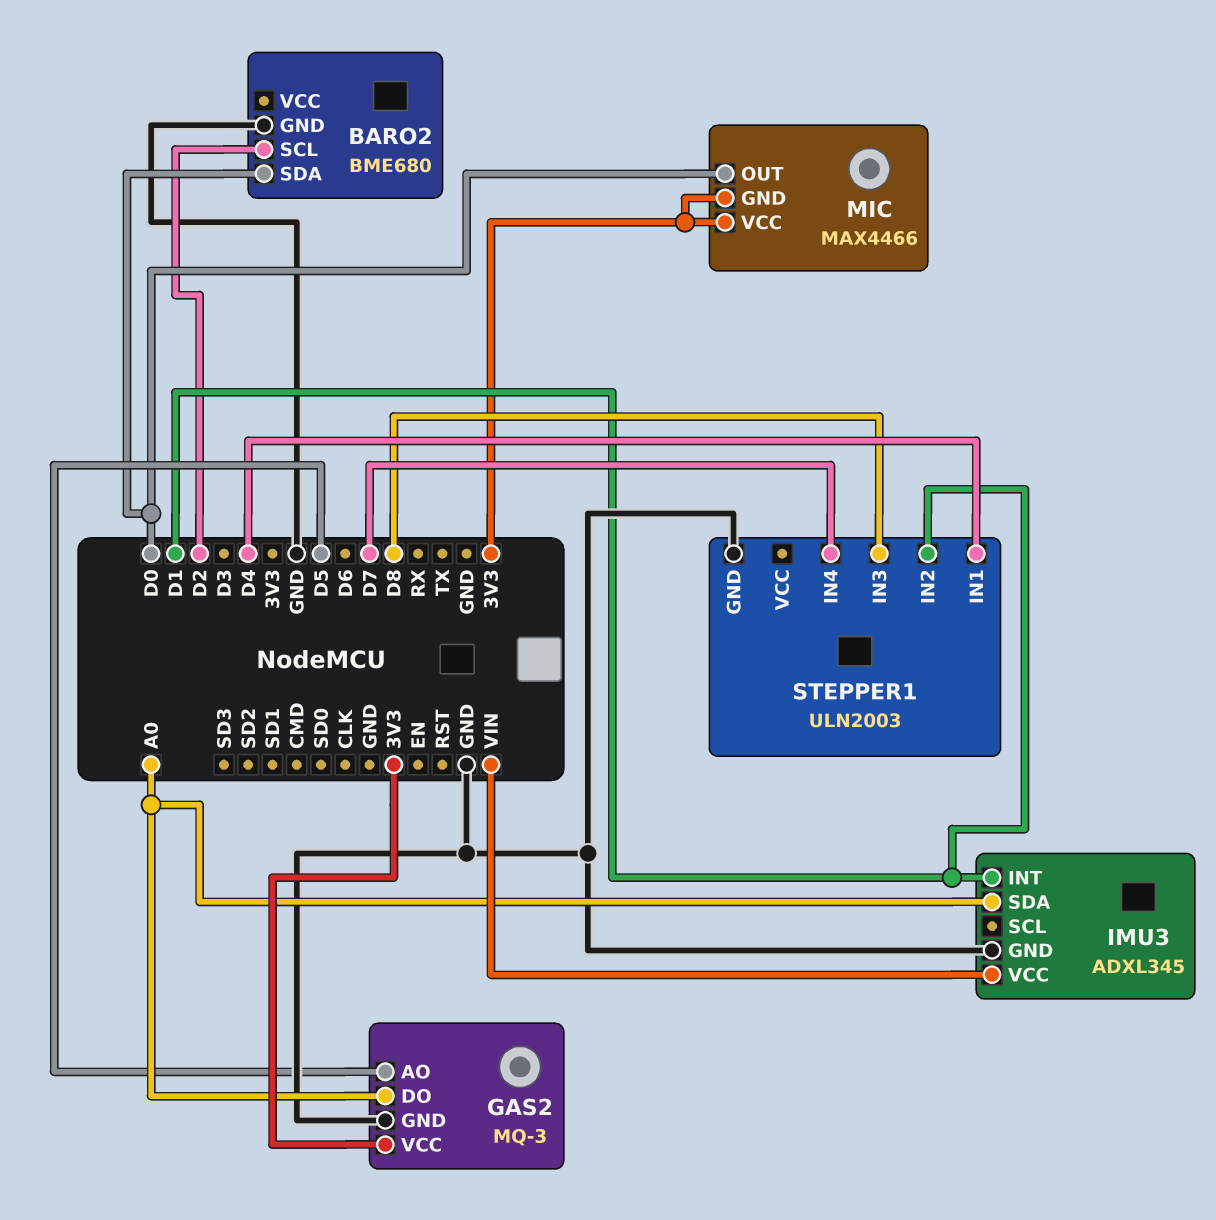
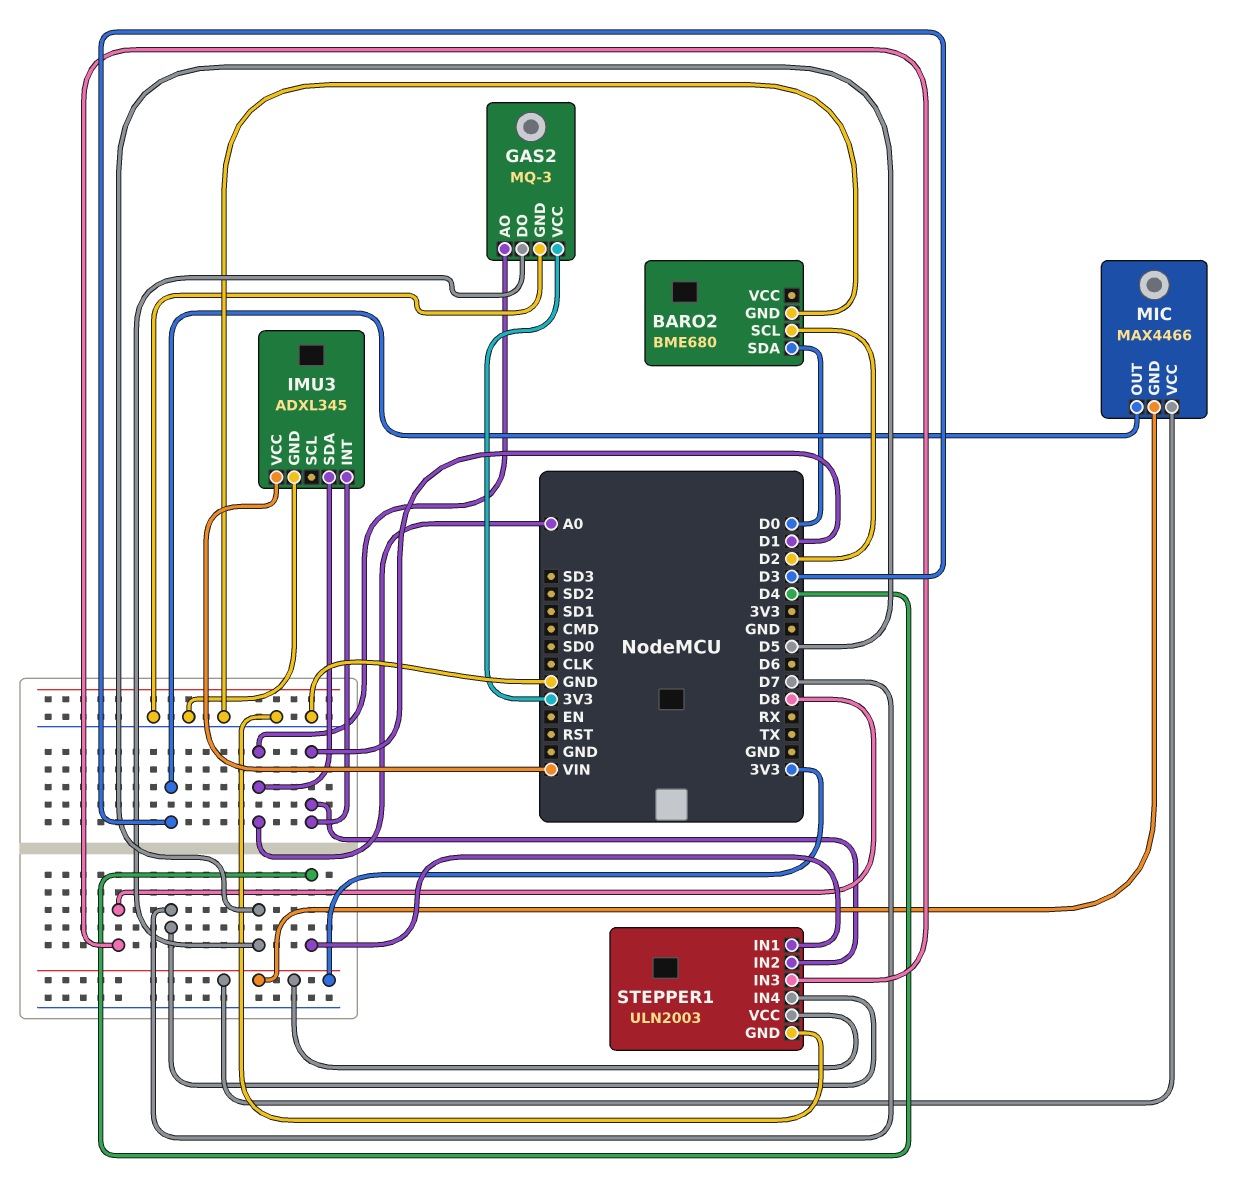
GAS2 pin AO: D5 -> A0
GAS2 pin DO: A0 -> D5
MIC pin OUT: D0 -> D3
STEPPER1 pin VCC: none -> 3V3

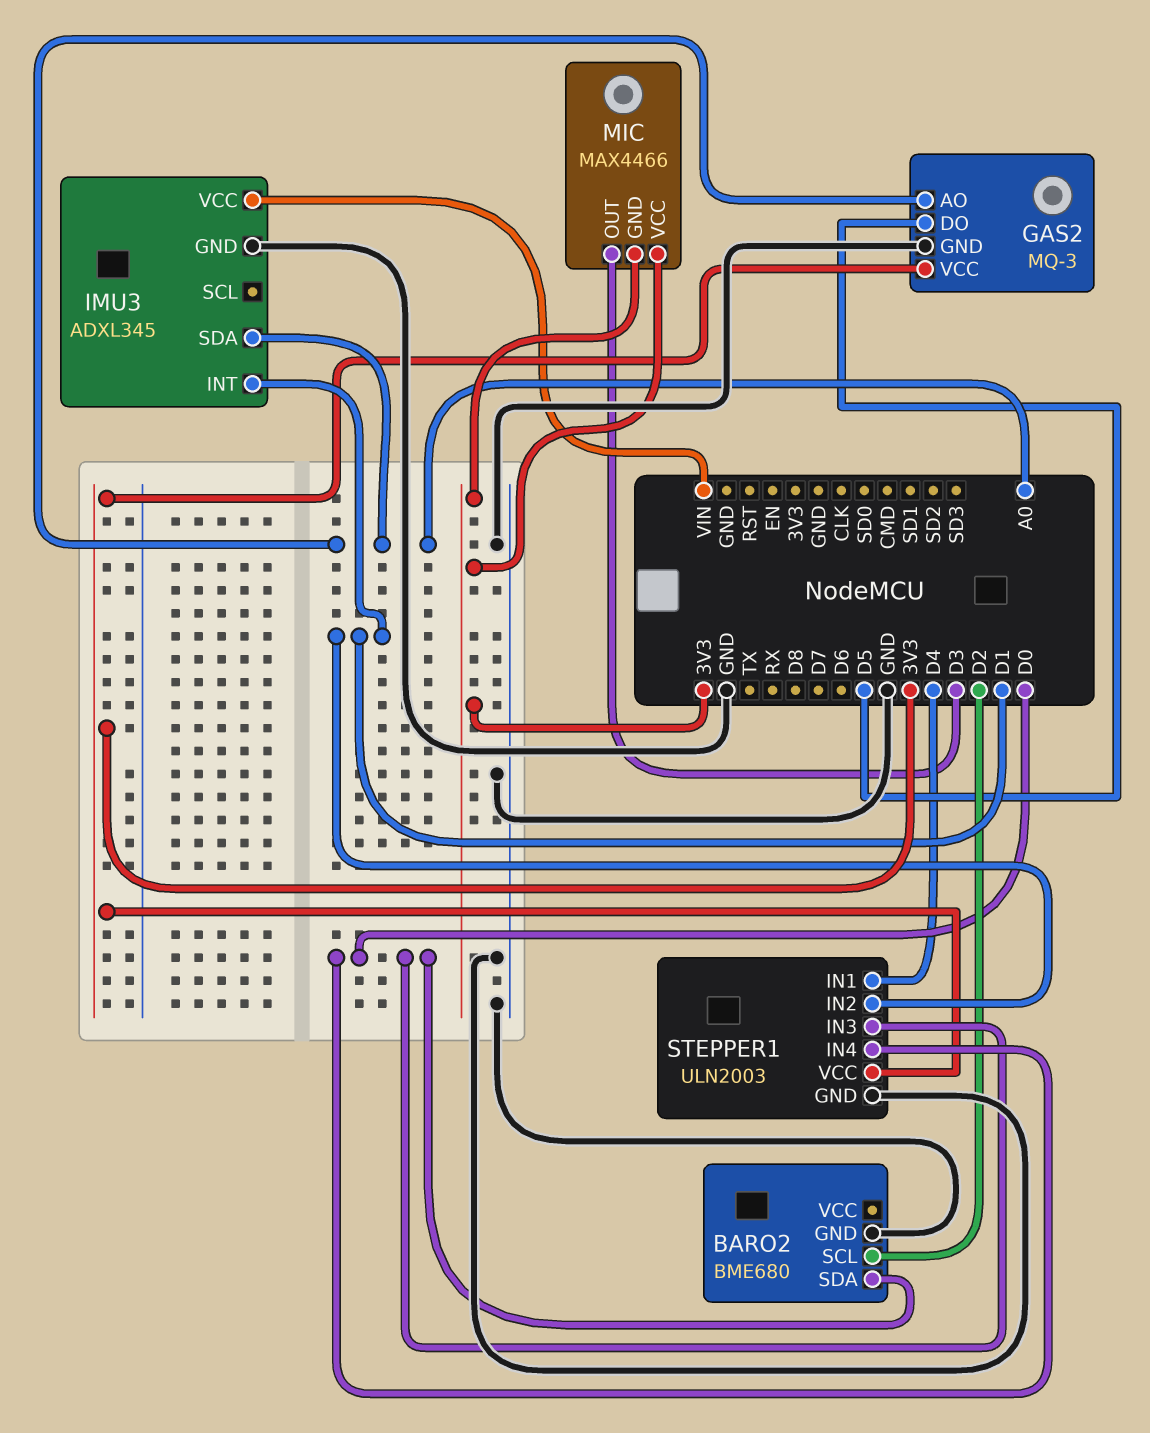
STEPPER1 pin IN3: D8 -> D0
STEPPER1 pin IN4: D7 -> D0

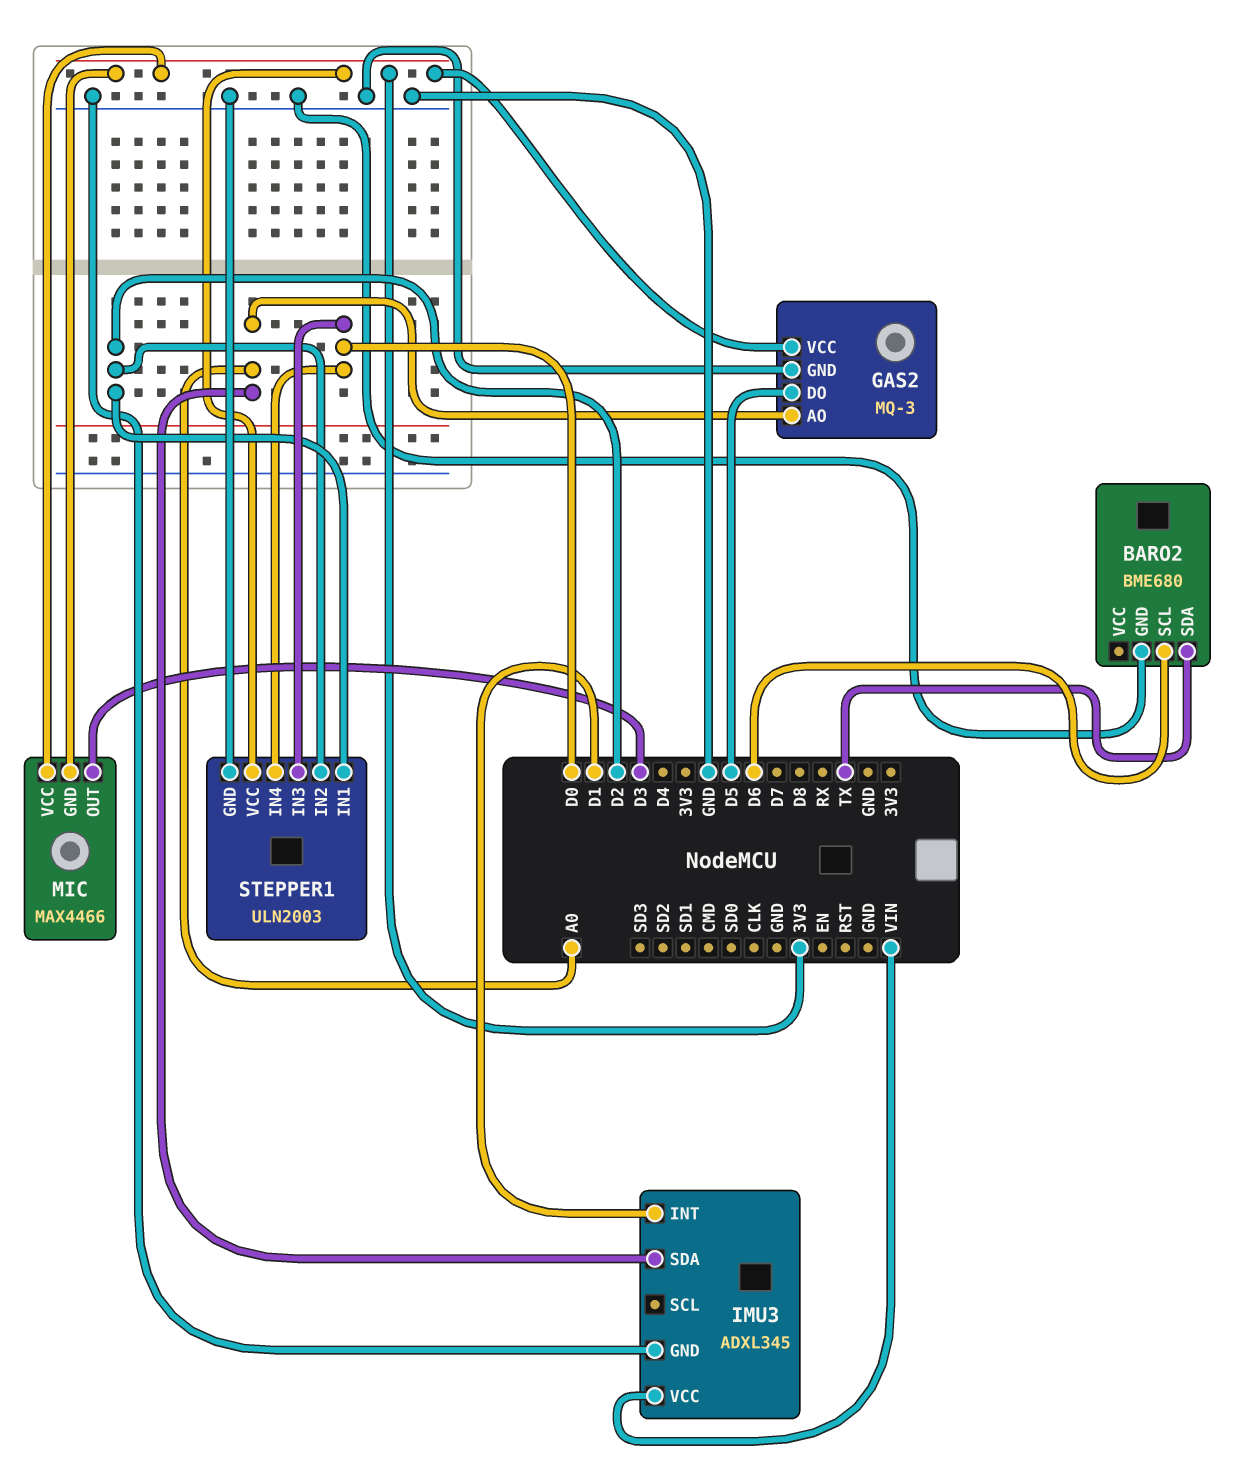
BARO2 pin SCL: D2 -> D6
BARO2 pin SDA: D0 -> TX
STEPPER1 pin IN1: D4 -> D2
STEPPER1 pin IN2: D1 -> D2

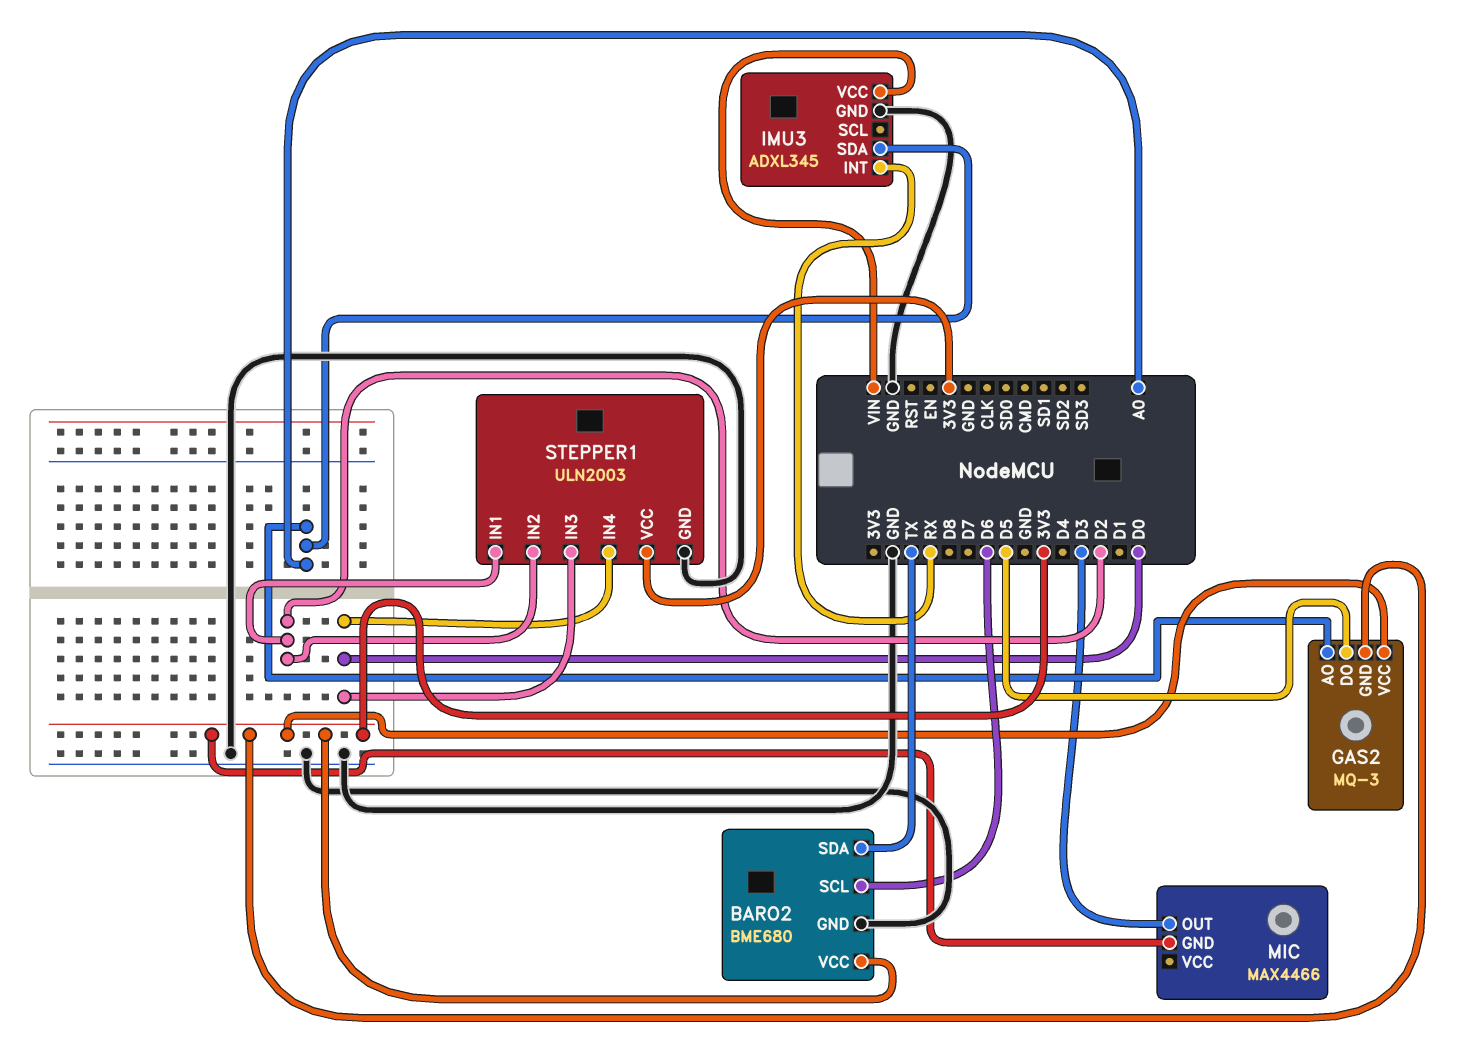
BARO2 pin VCC: none -> 3V3
GAS2 pin GND: GND -> 3V3
IMU3 pin INT: D1 -> RX
MIC pin VCC: 3V3 -> none

